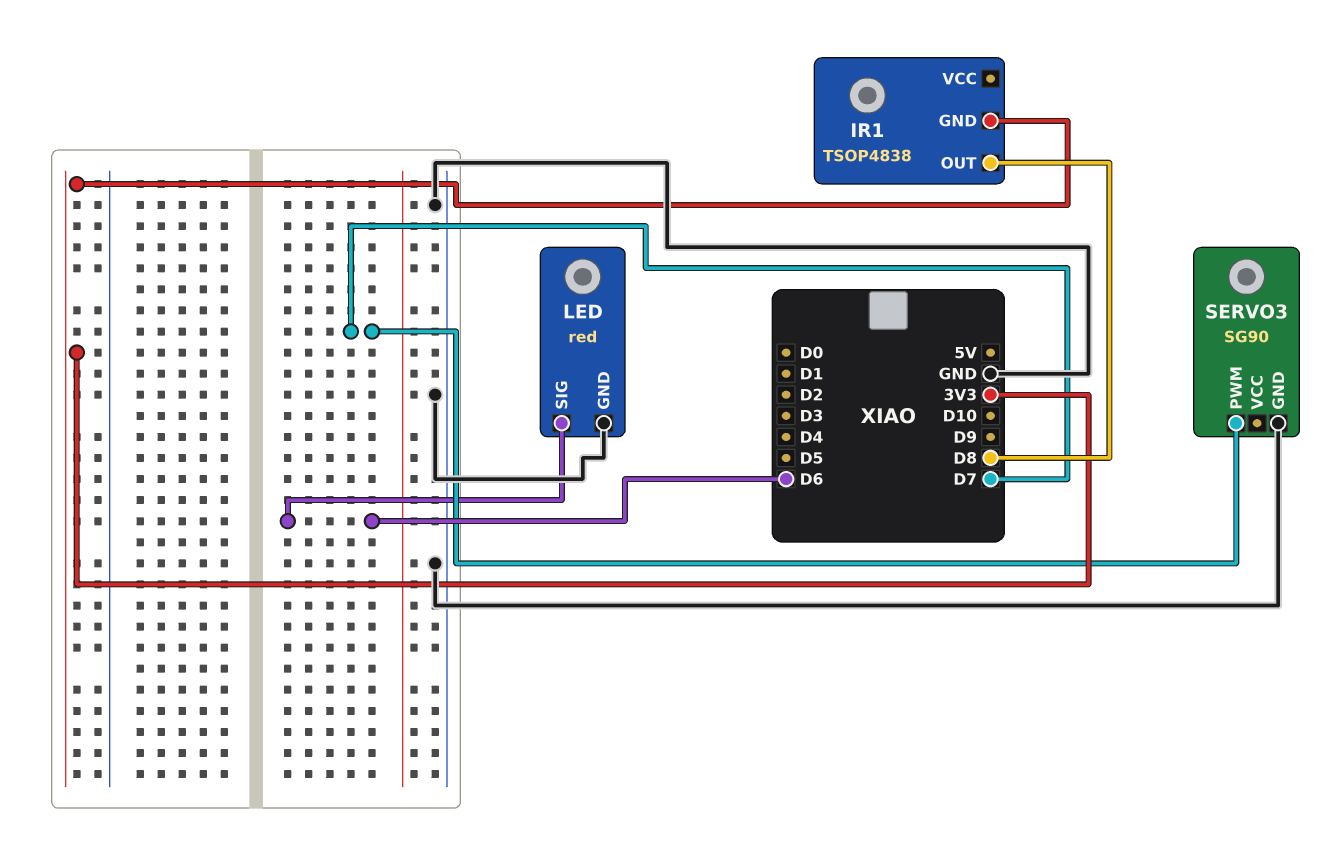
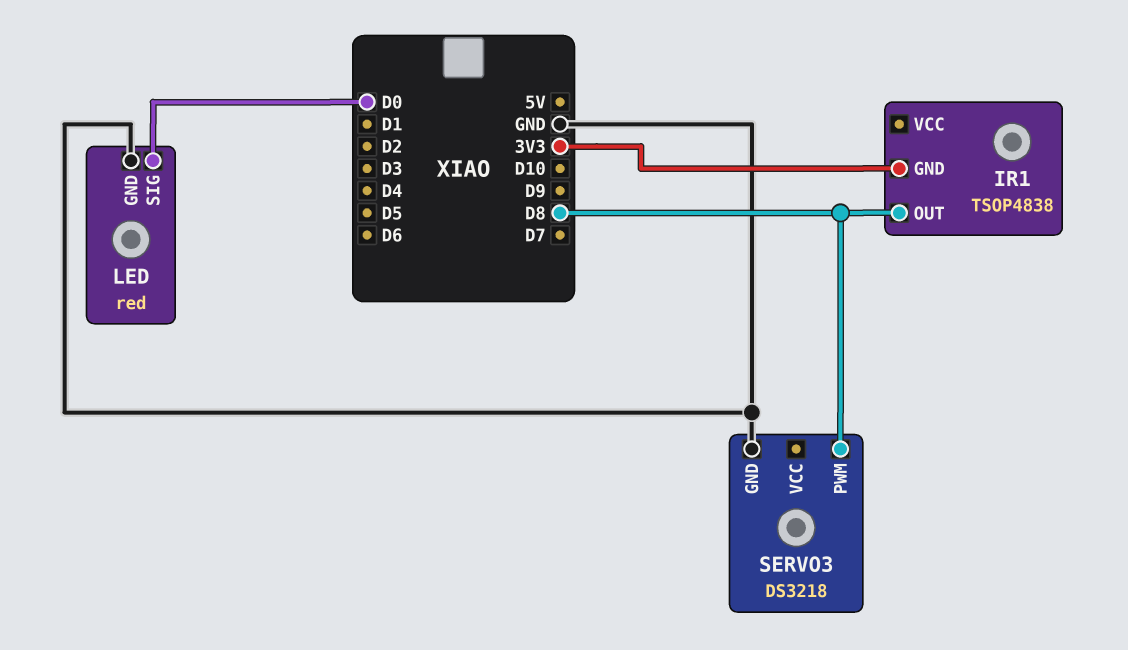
LED pin SIG: D6 -> D0
SERVO3: SG90 -> DS3218
SERVO3 pin PWM: D7 -> D8

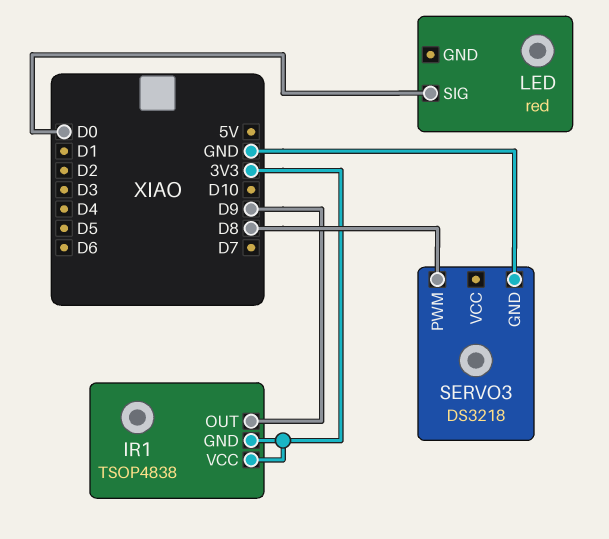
IR1 pin OUT: D8 -> D9
IR1 pin VCC: none -> 3V3
LED pin GND: GND -> none

